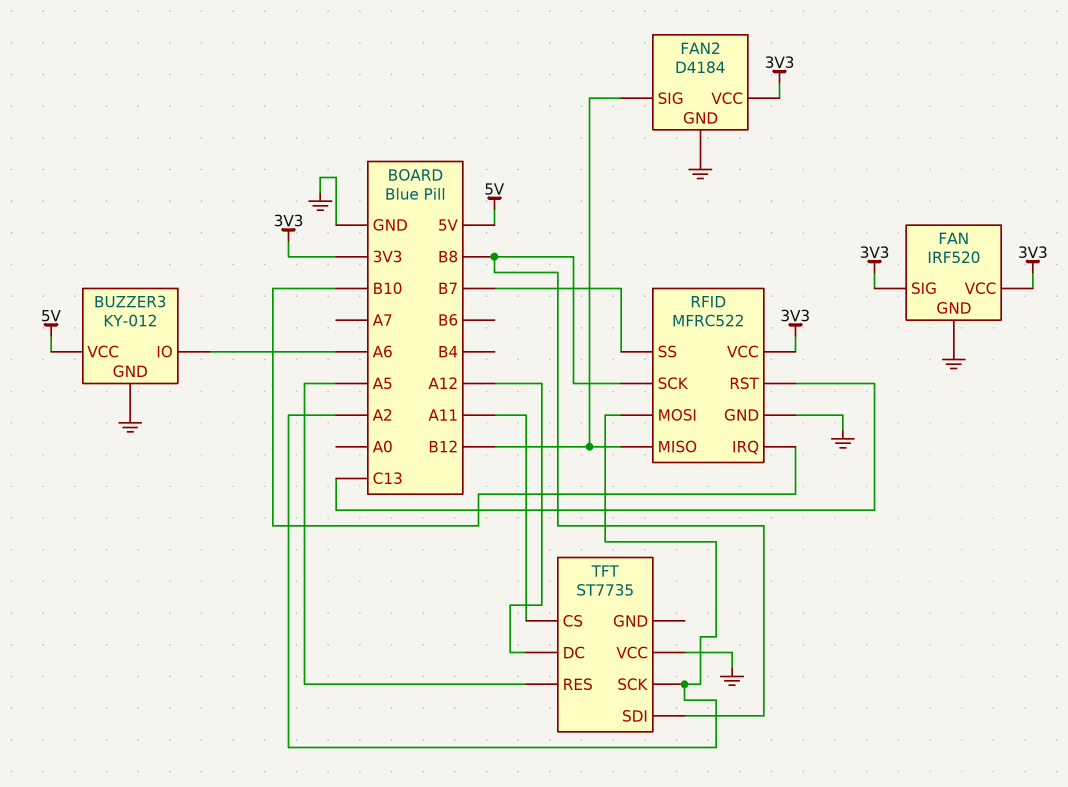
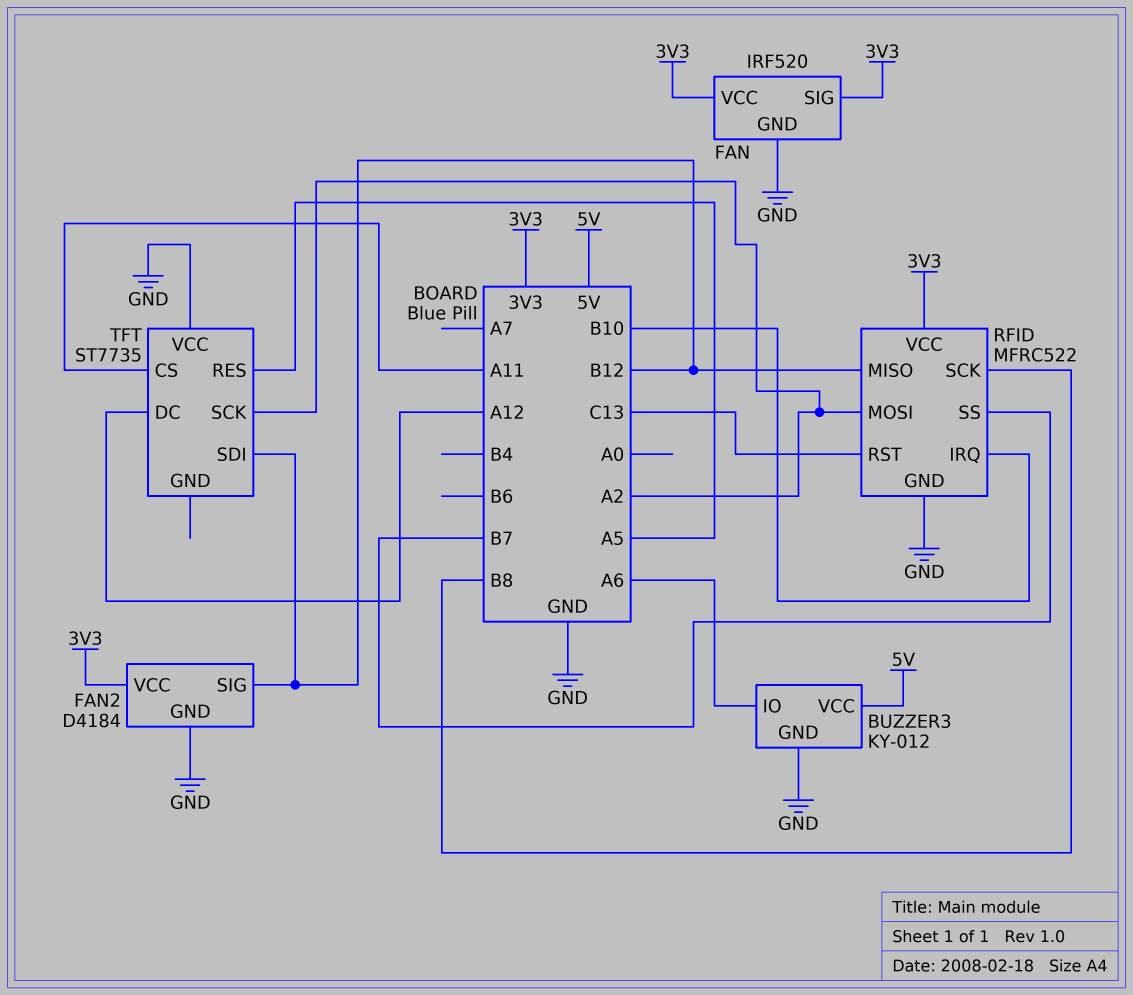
TFT pin SDI: B8 -> B12

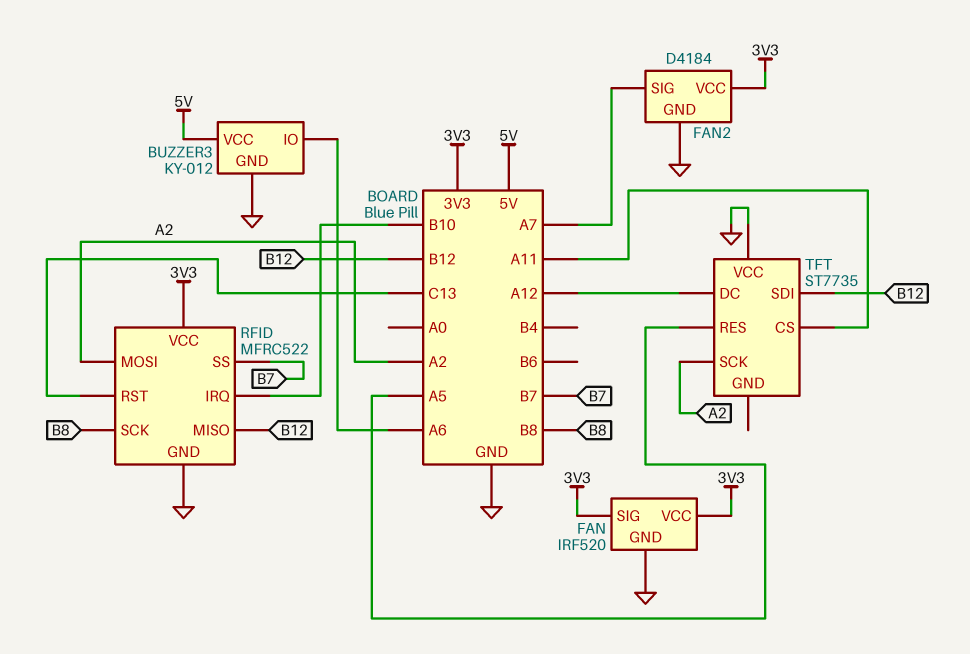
FAN2 pin SIG: B12 -> A7

